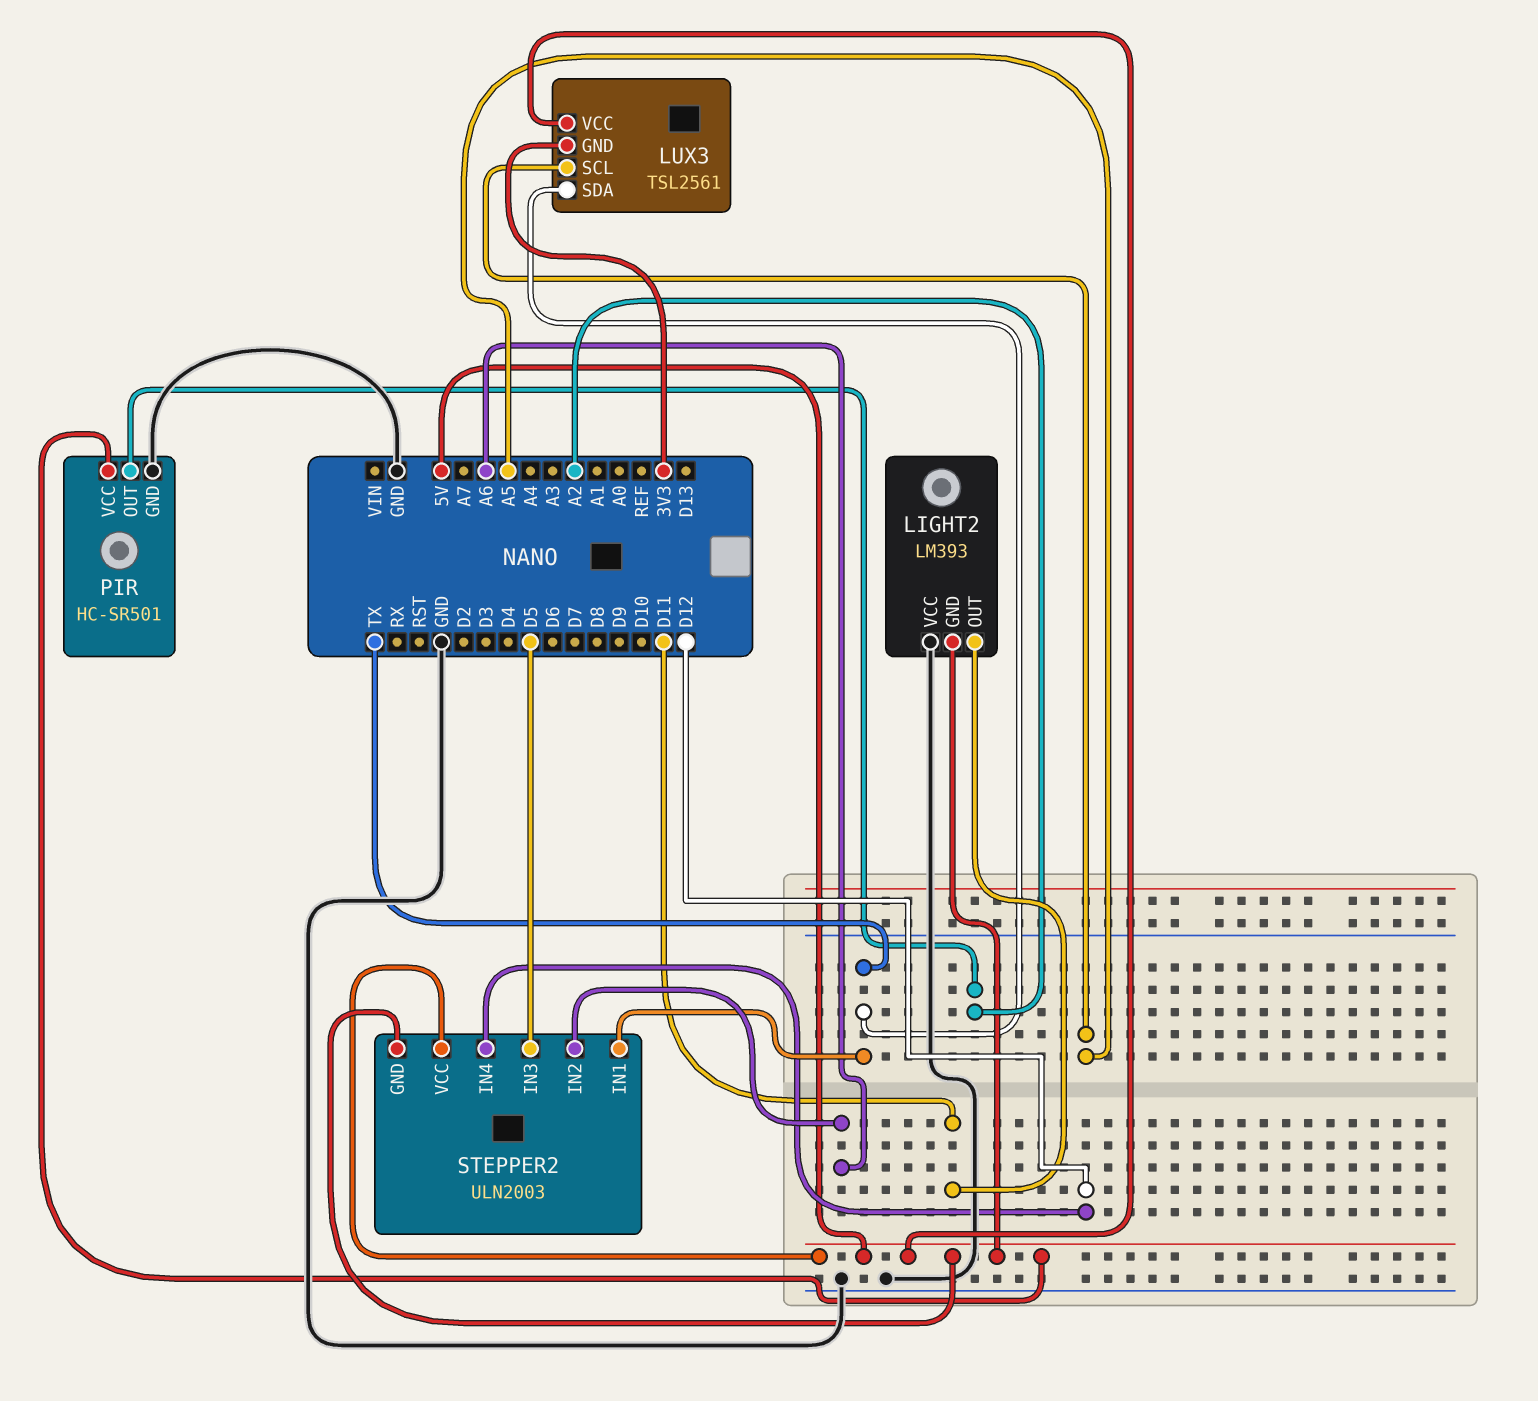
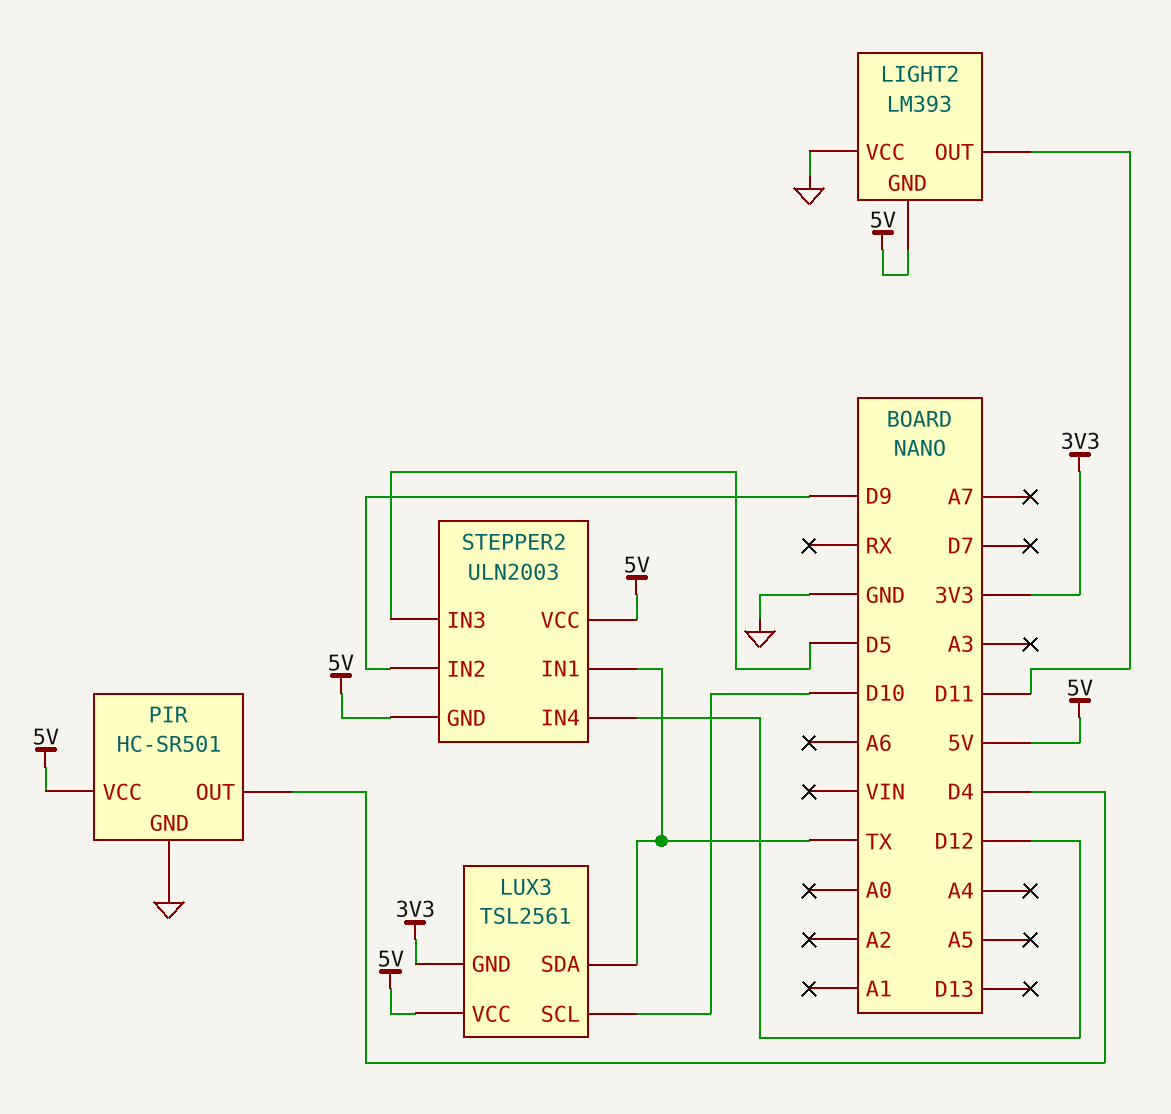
LUX3 pin SCL: A5 -> D10
PIR pin OUT: A2 -> D4
STEPPER2 pin IN2: A6 -> D9

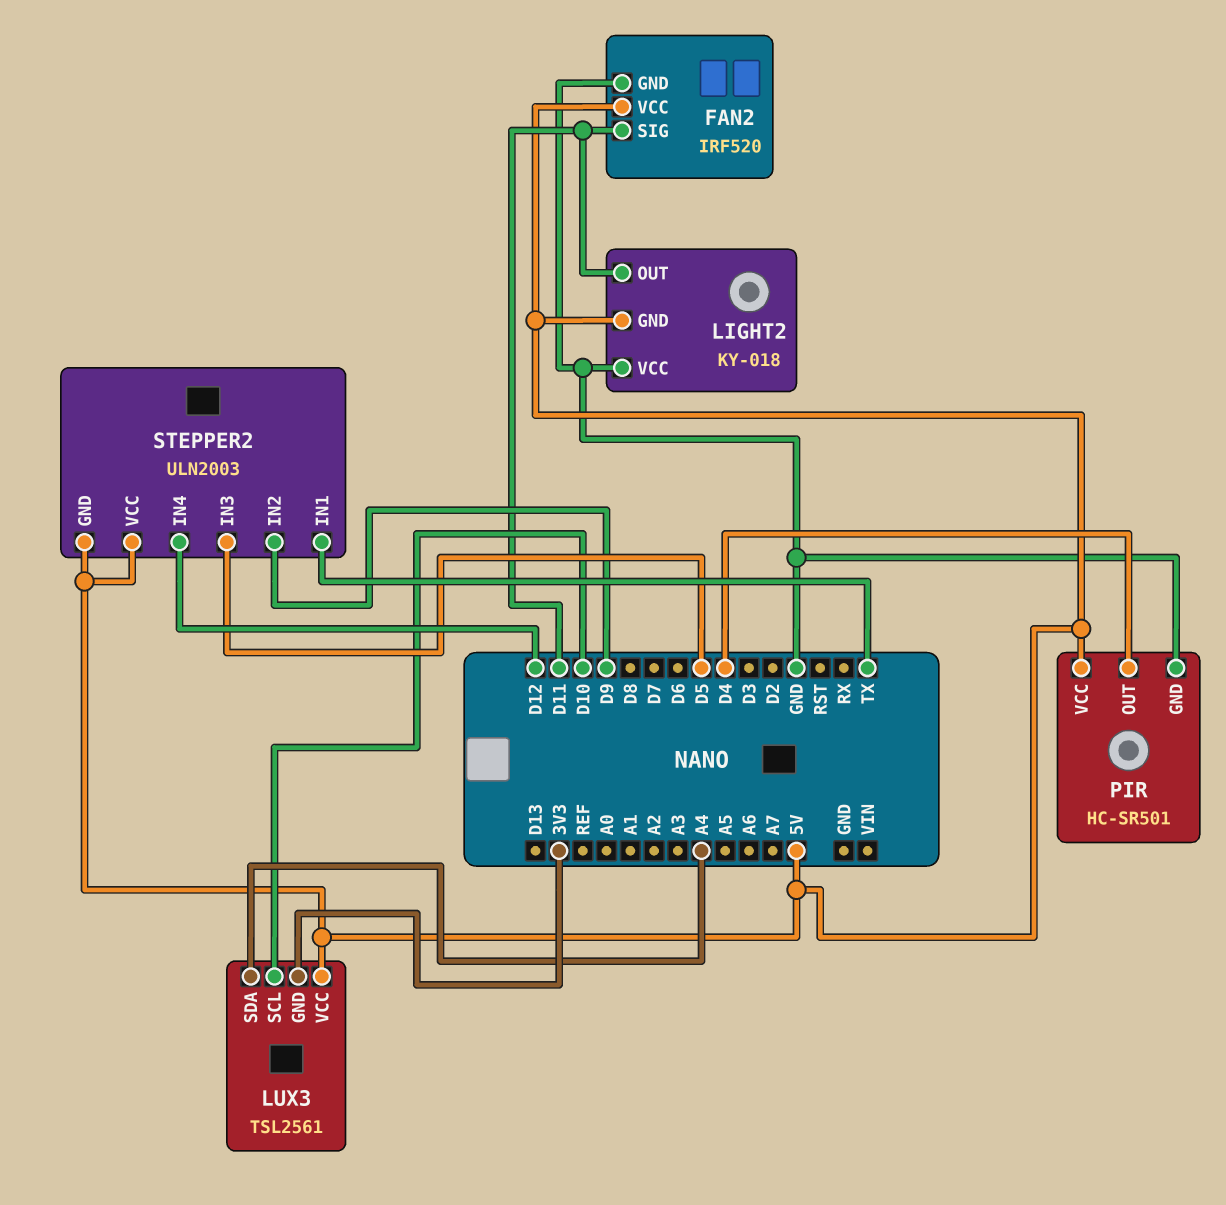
FAN2: none -> IRF520
FAN2 pin GND: none -> GND
FAN2 pin SIG: none -> D11
FAN2 pin VCC: none -> 5V
LIGHT2: LM393 -> KY-018
LUX3 pin SDA: TX -> A4

